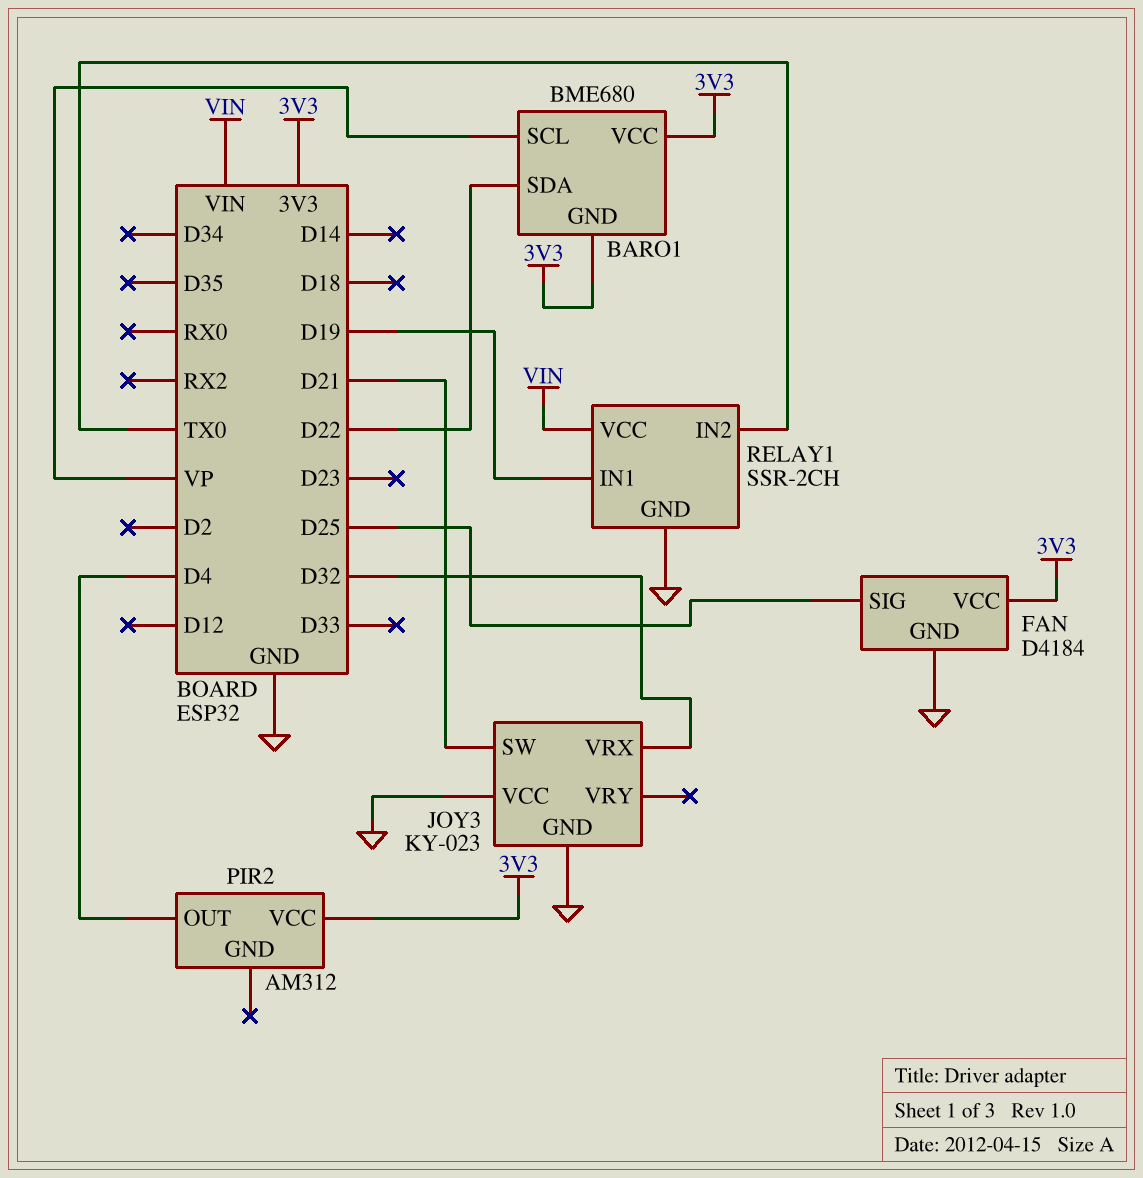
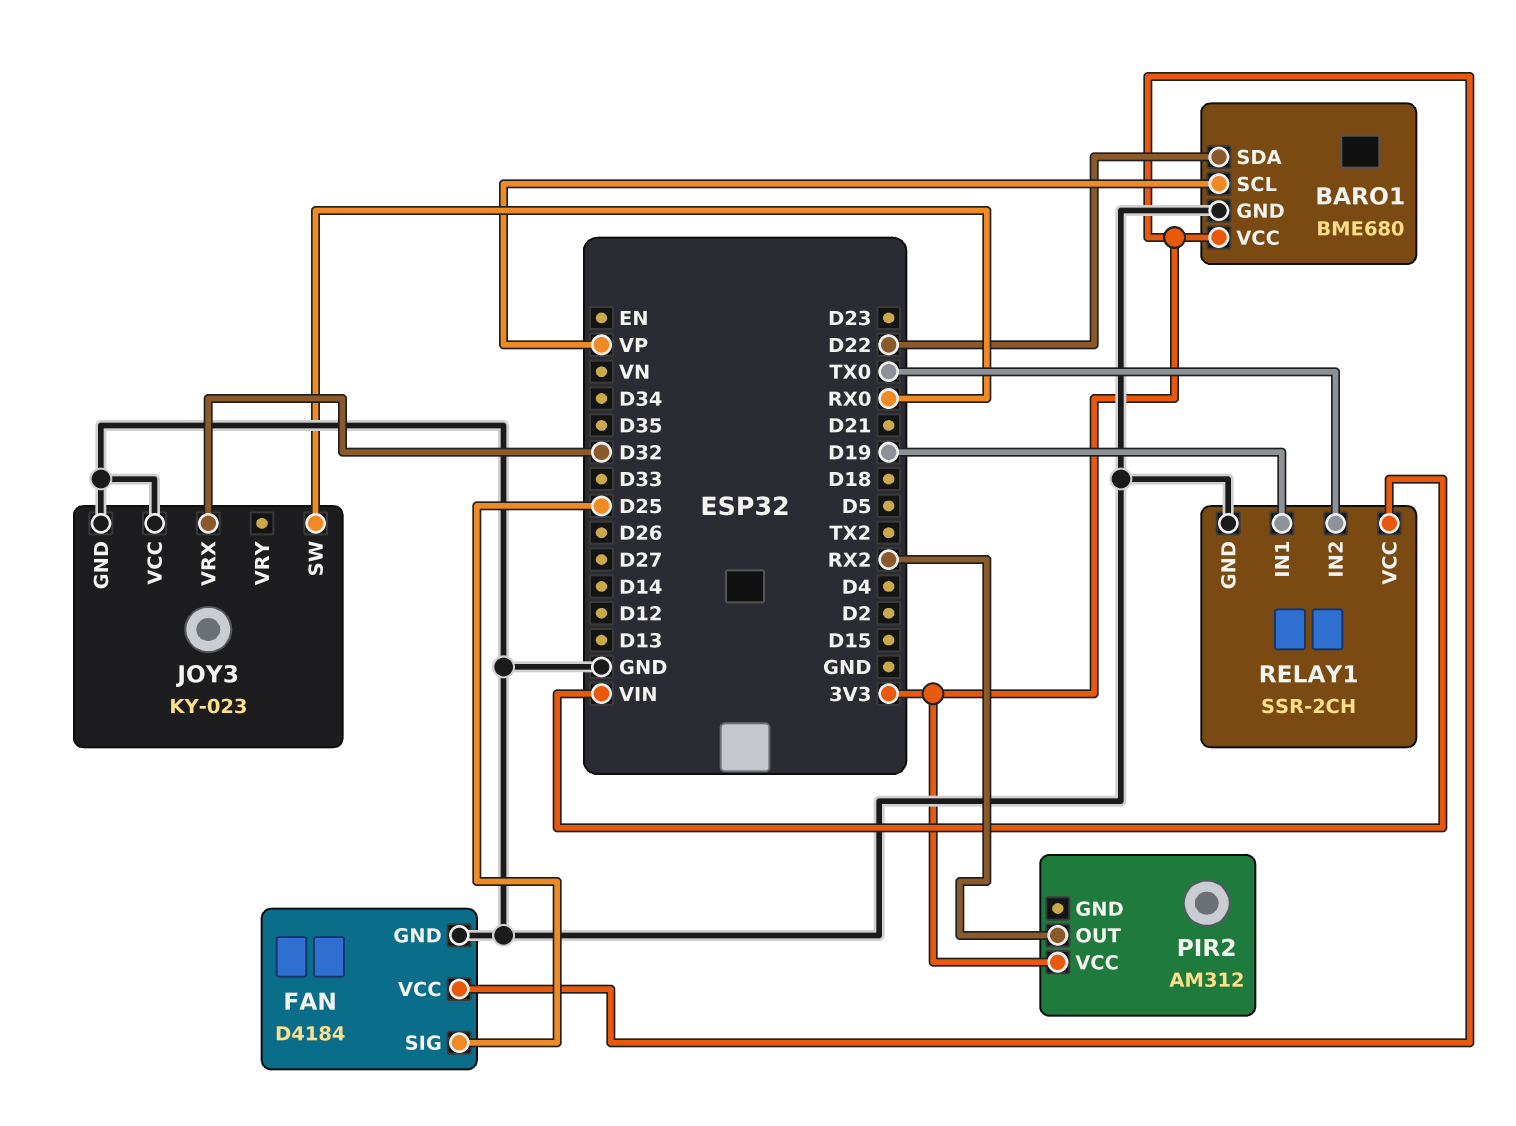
BARO1 pin GND: 3V3 -> GND
JOY3 pin SW: D21 -> RX0
PIR2 pin OUT: D4 -> RX2

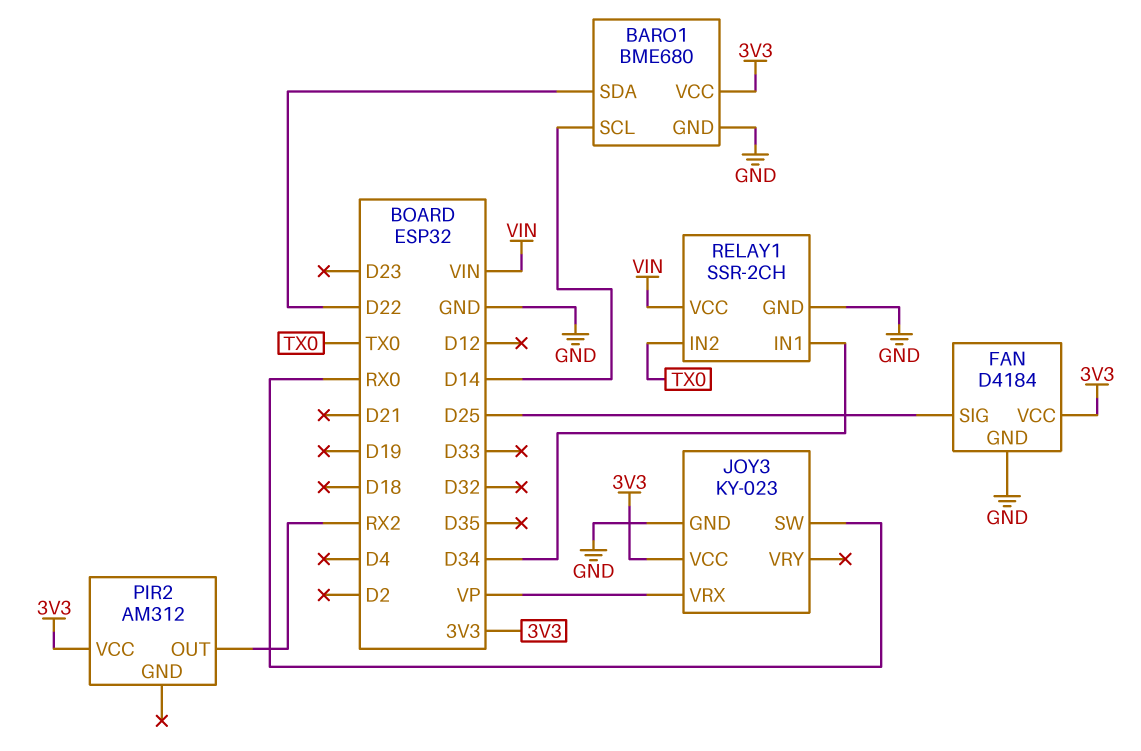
BARO1 pin SCL: VP -> D14
JOY3 pin VCC: GND -> 3V3
JOY3 pin VRX: D32 -> VP
RELAY1 pin IN1: D19 -> D34

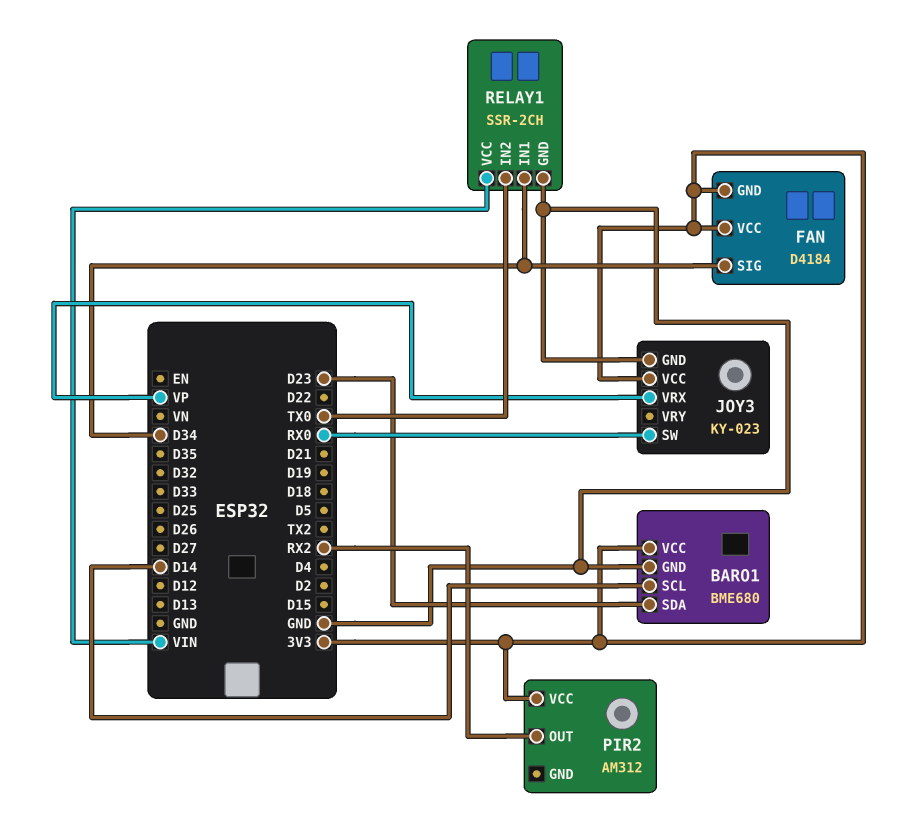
BARO1 pin SDA: D22 -> D23
FAN pin GND: GND -> 3V3
FAN pin SIG: D25 -> D34

